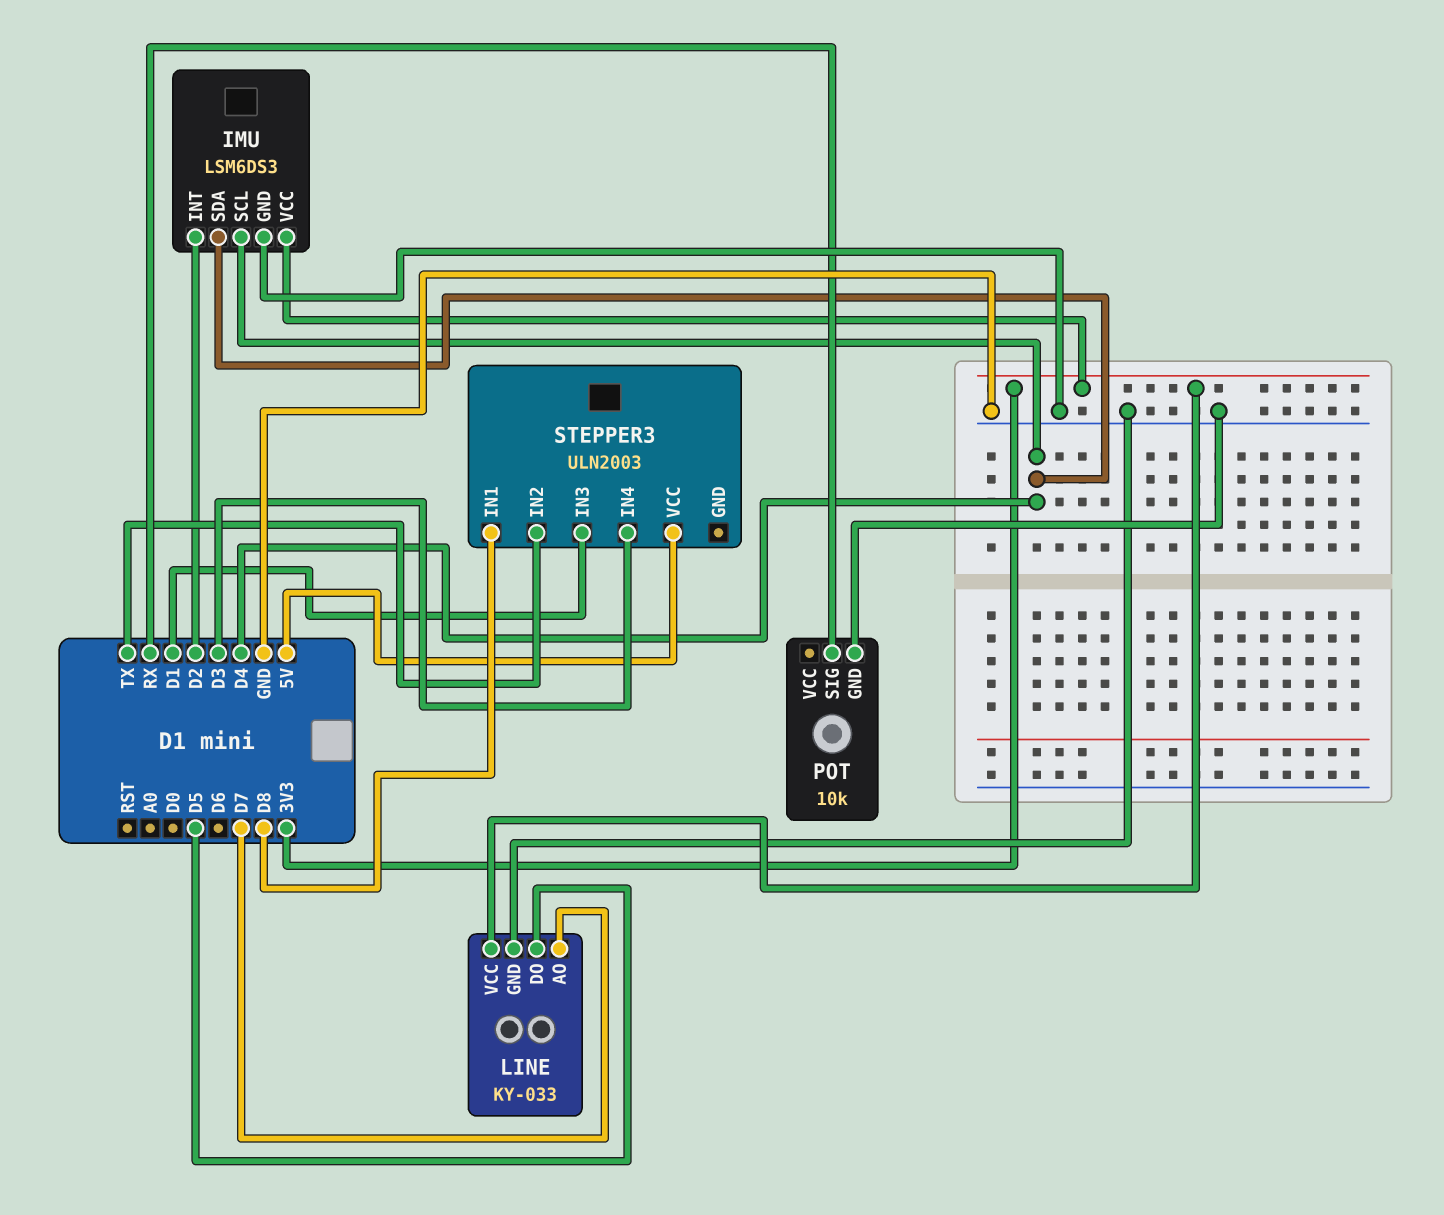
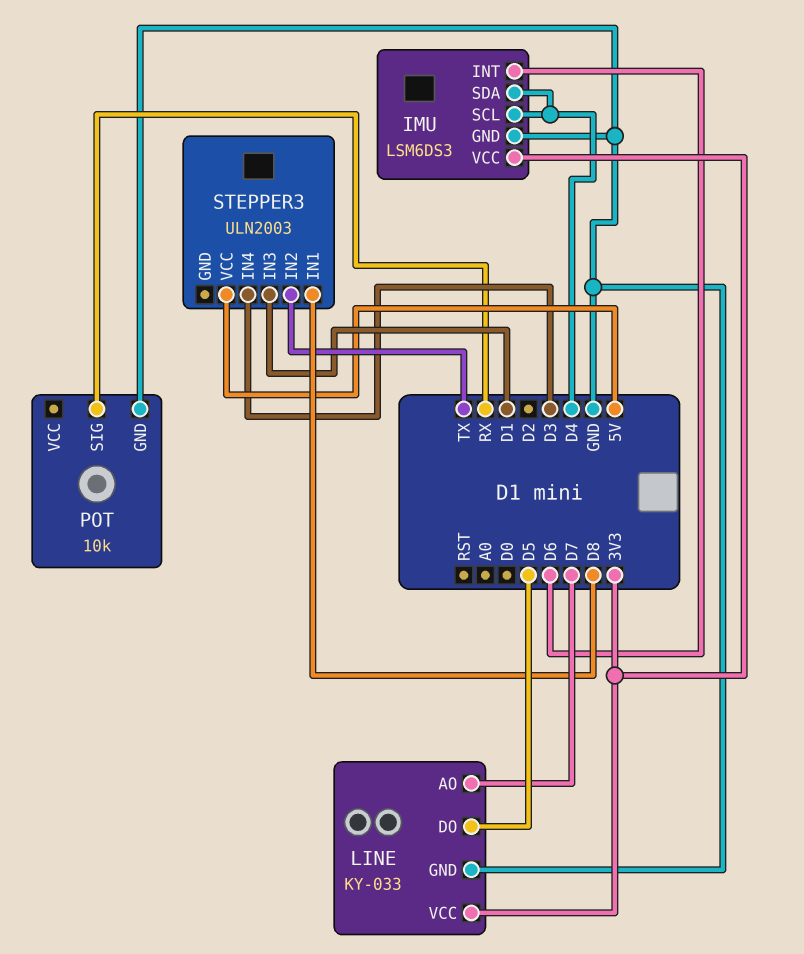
IMU pin INT: D2 -> D6

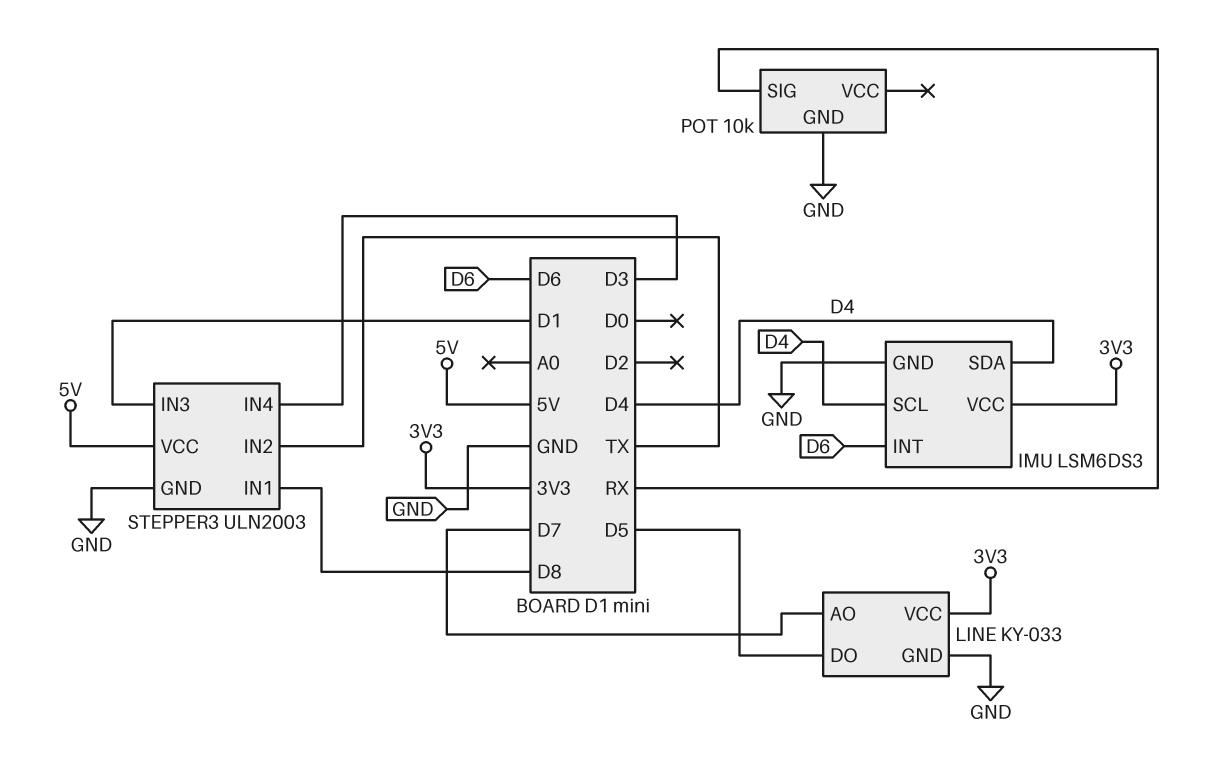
STEPPER3 pin GND: none -> GND

